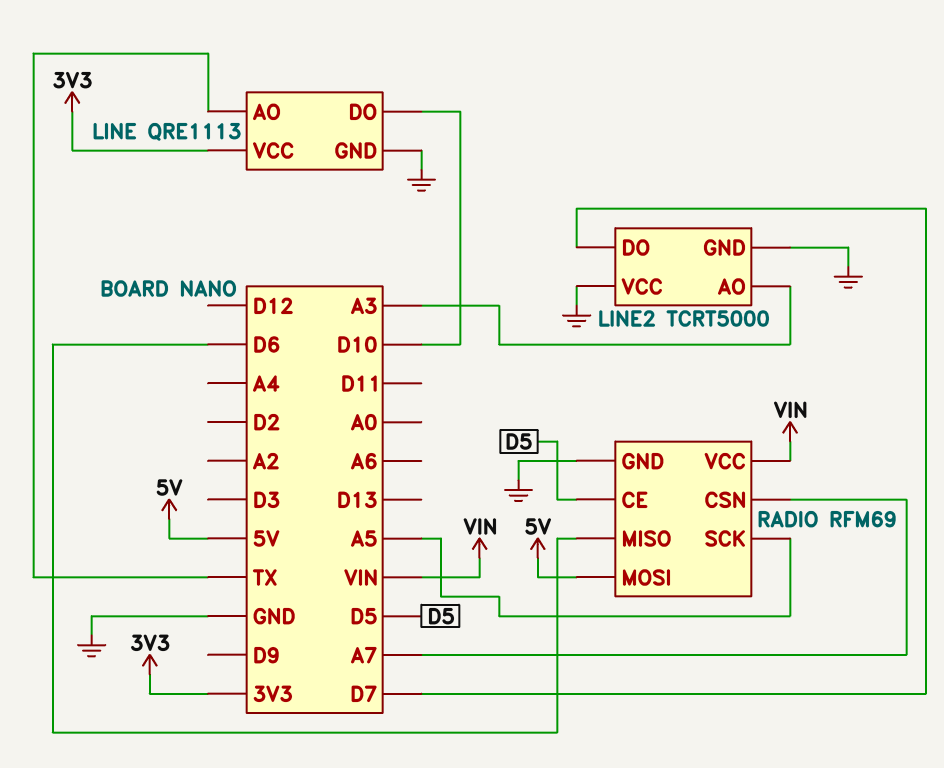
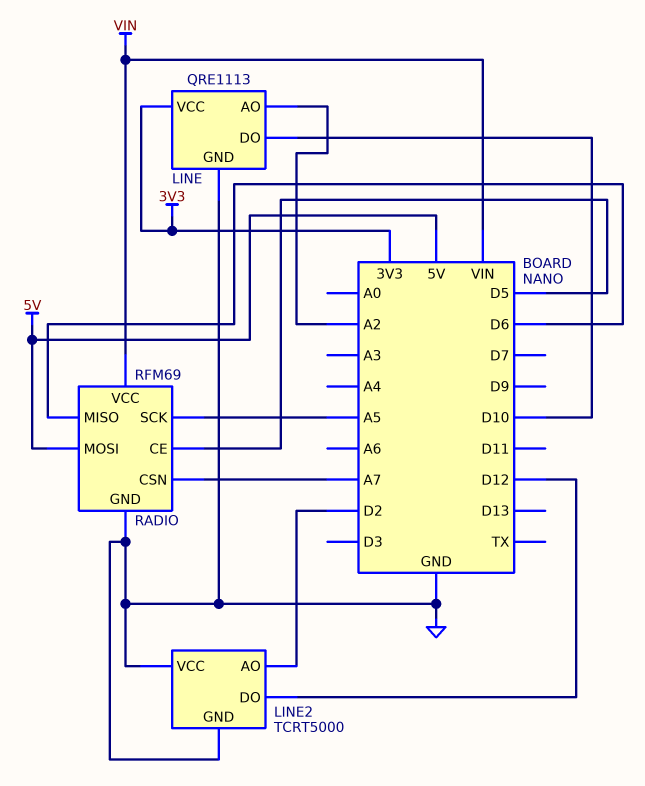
LINE pin AO: TX -> A2
LINE2 pin AO: A3 -> D2
LINE2 pin DO: D7 -> D12

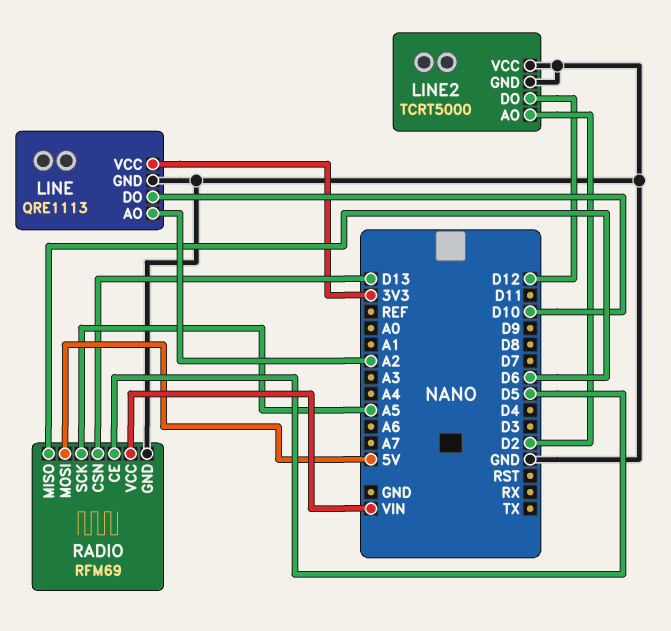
RADIO pin CSN: A7 -> D13

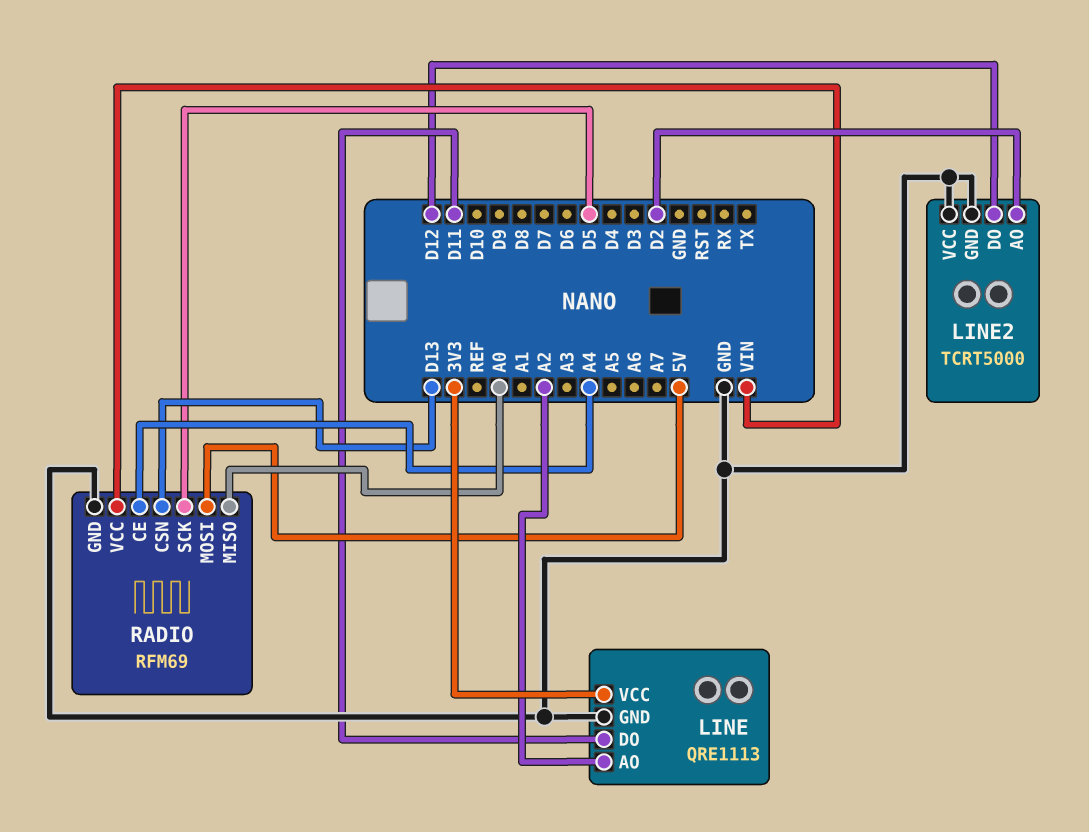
LINE pin DO: D10 -> D11
RADIO pin CE: D5 -> A4
RADIO pin MISO: D6 -> A0
RADIO pin SCK: A5 -> D5

